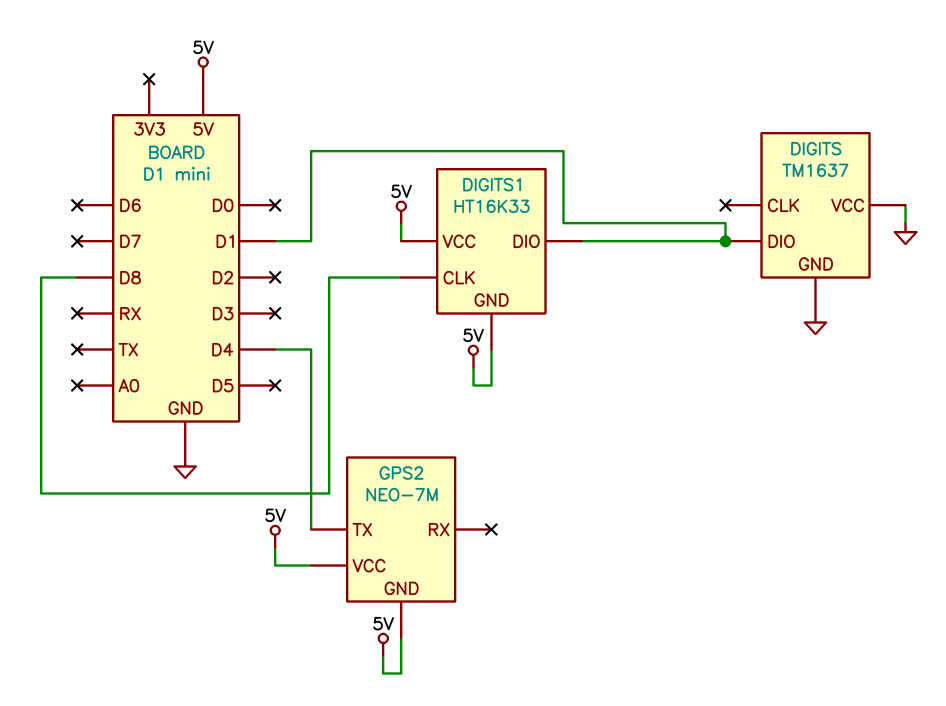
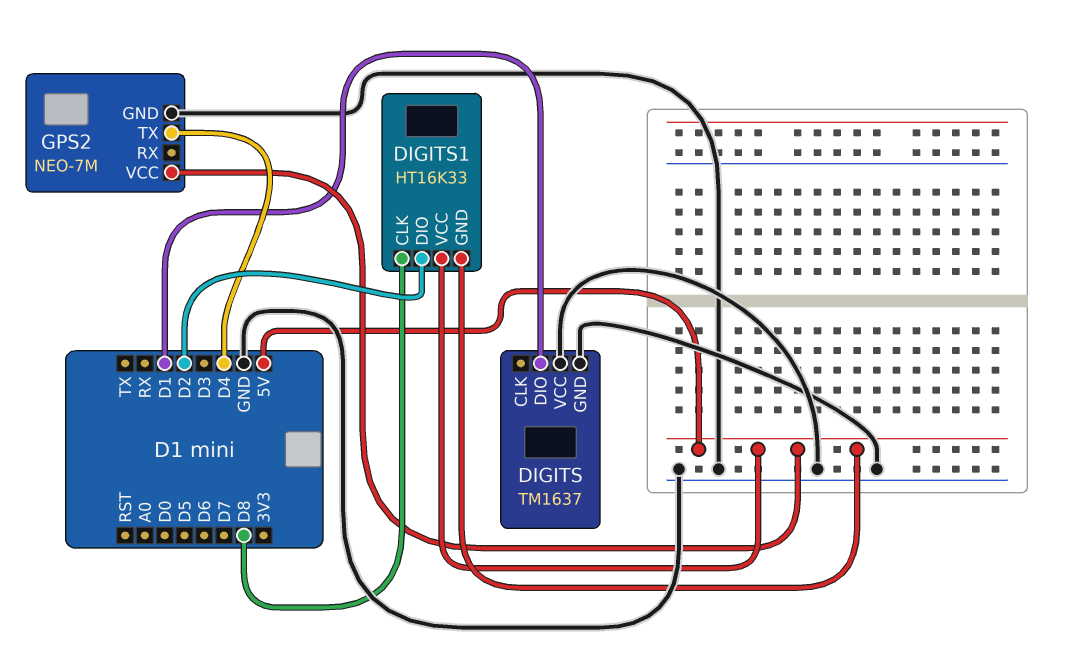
DIGITS1 pin DIO: D1 -> D2
GPS2 pin GND: 5V -> GND

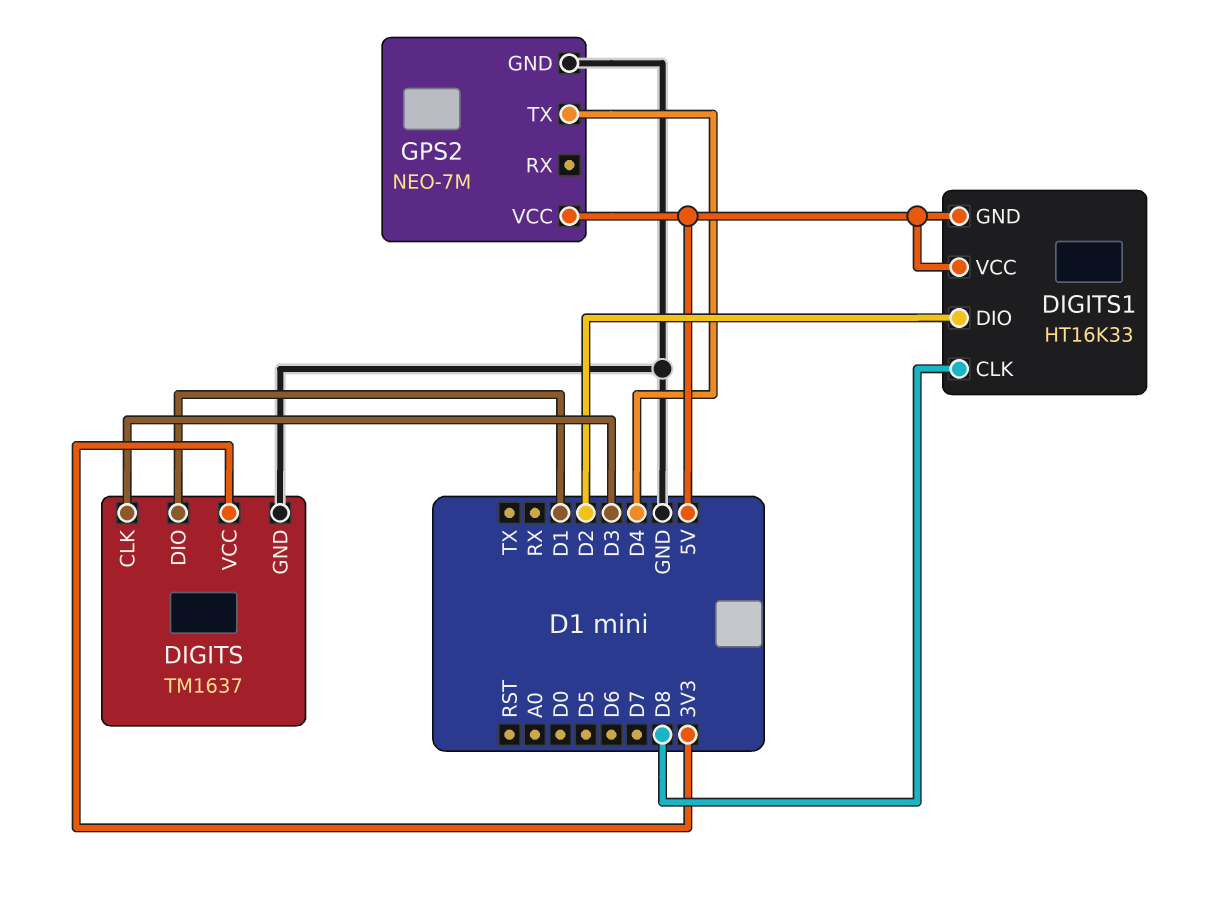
DIGITS pin CLK: none -> D3
DIGITS pin VCC: GND -> 3V3

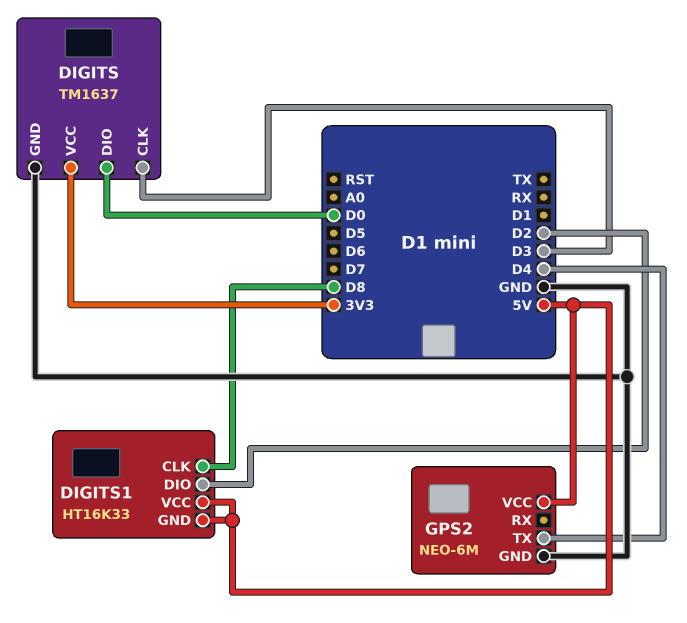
DIGITS pin DIO: D1 -> D0
GPS2: NEO-7M -> NEO-6M

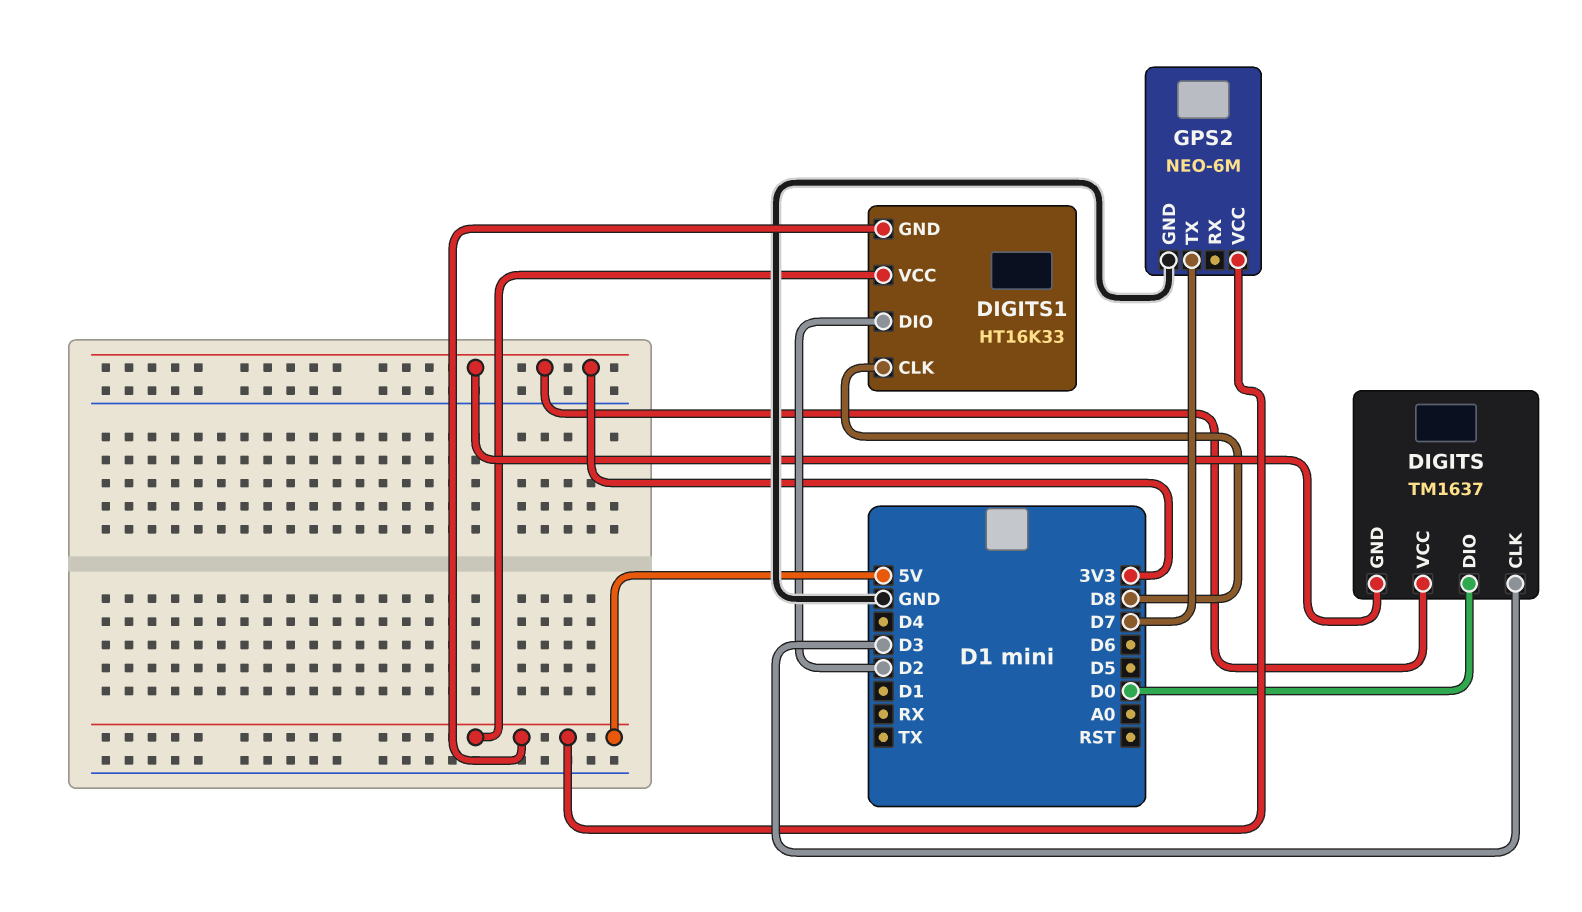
DIGITS pin GND: GND -> 3V3
GPS2 pin TX: D4 -> D7

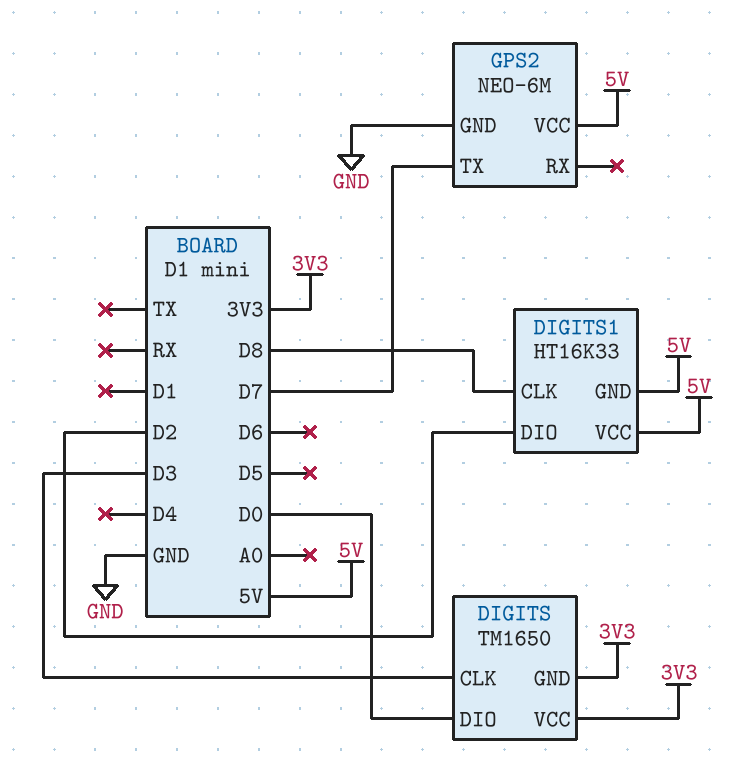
DIGITS: TM1637 -> TM1650

